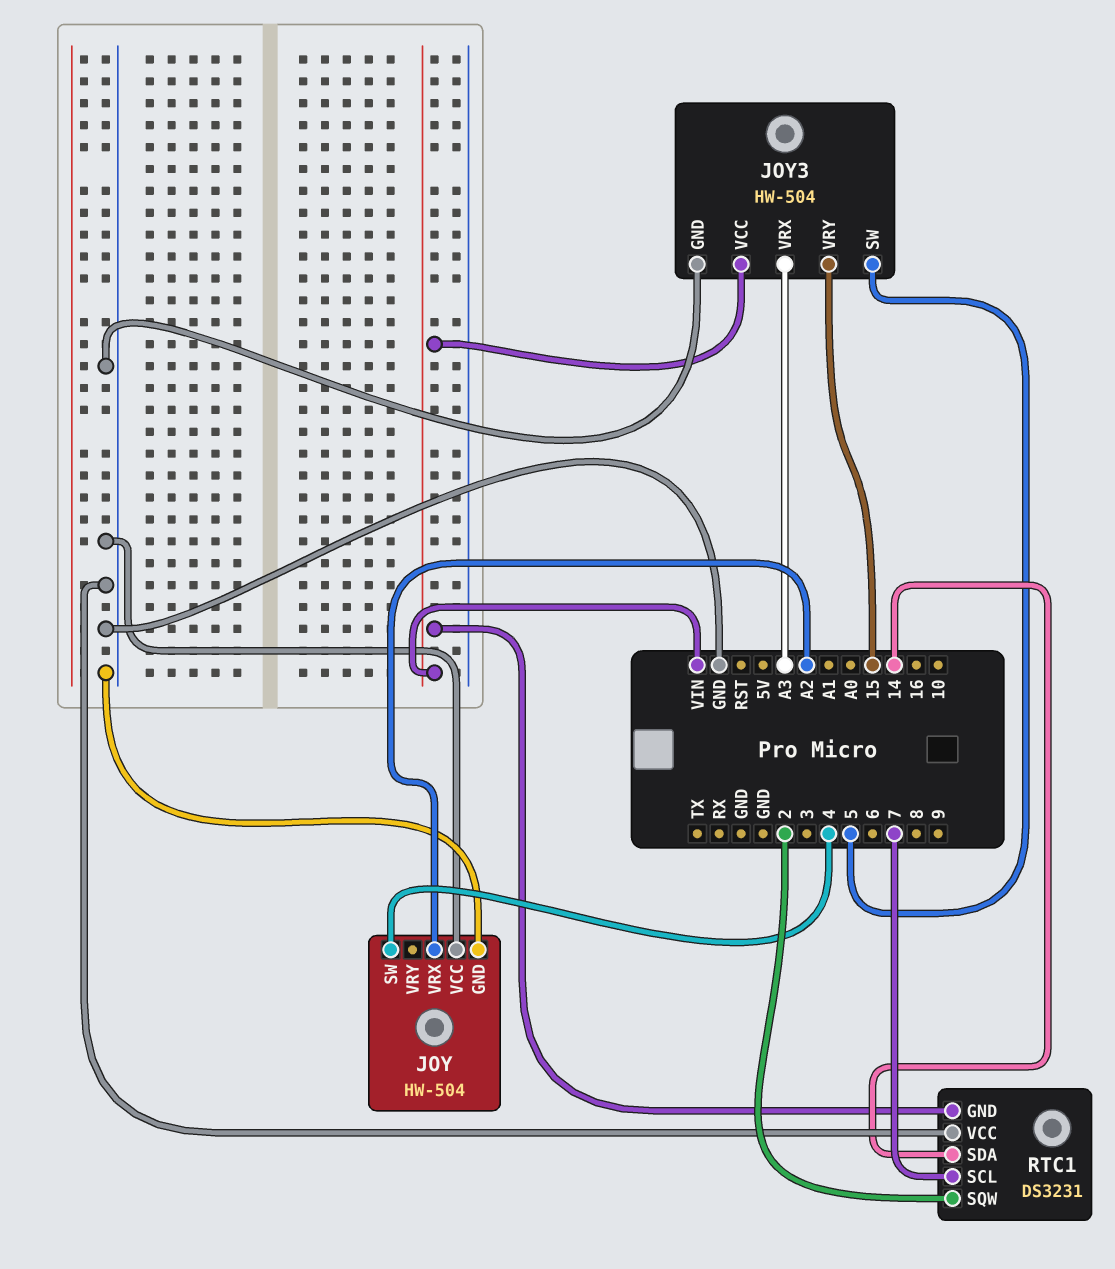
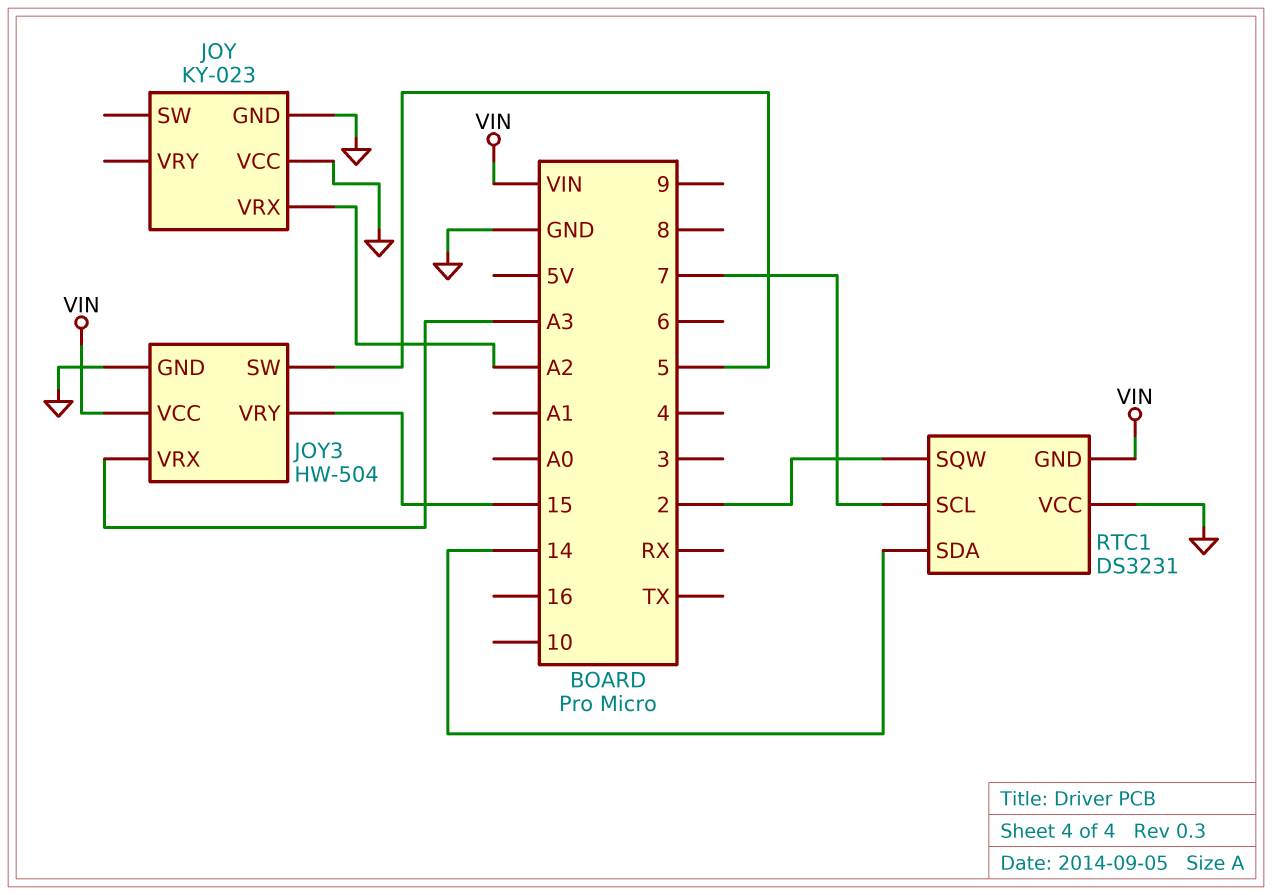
JOY: HW-504 -> KY-023
JOY pin SW: 4 -> none

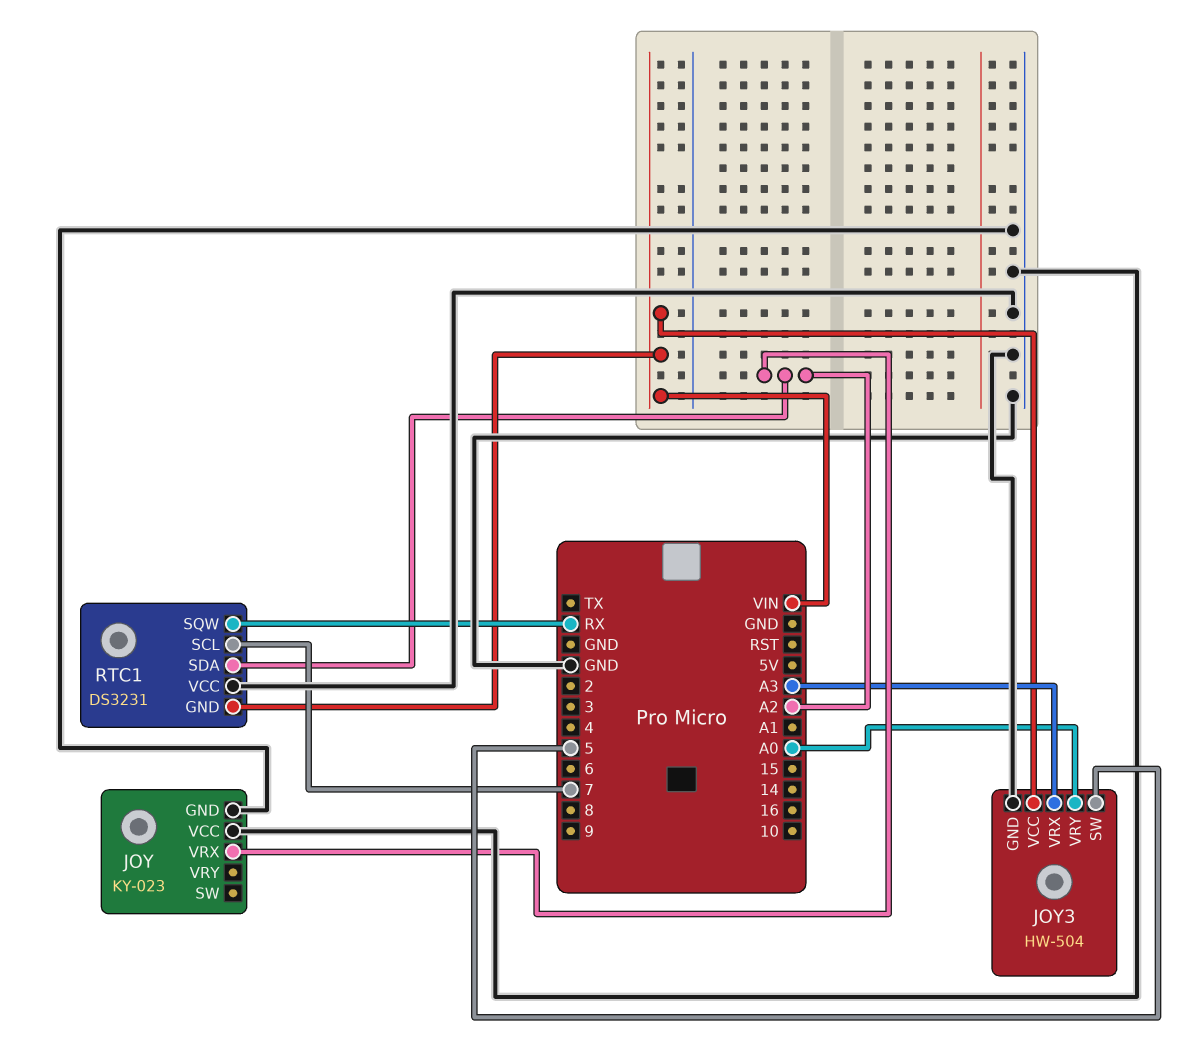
JOY3 pin VRY: 15 -> A0
RTC1 pin SDA: 14 -> A2
RTC1 pin SQW: 2 -> RX

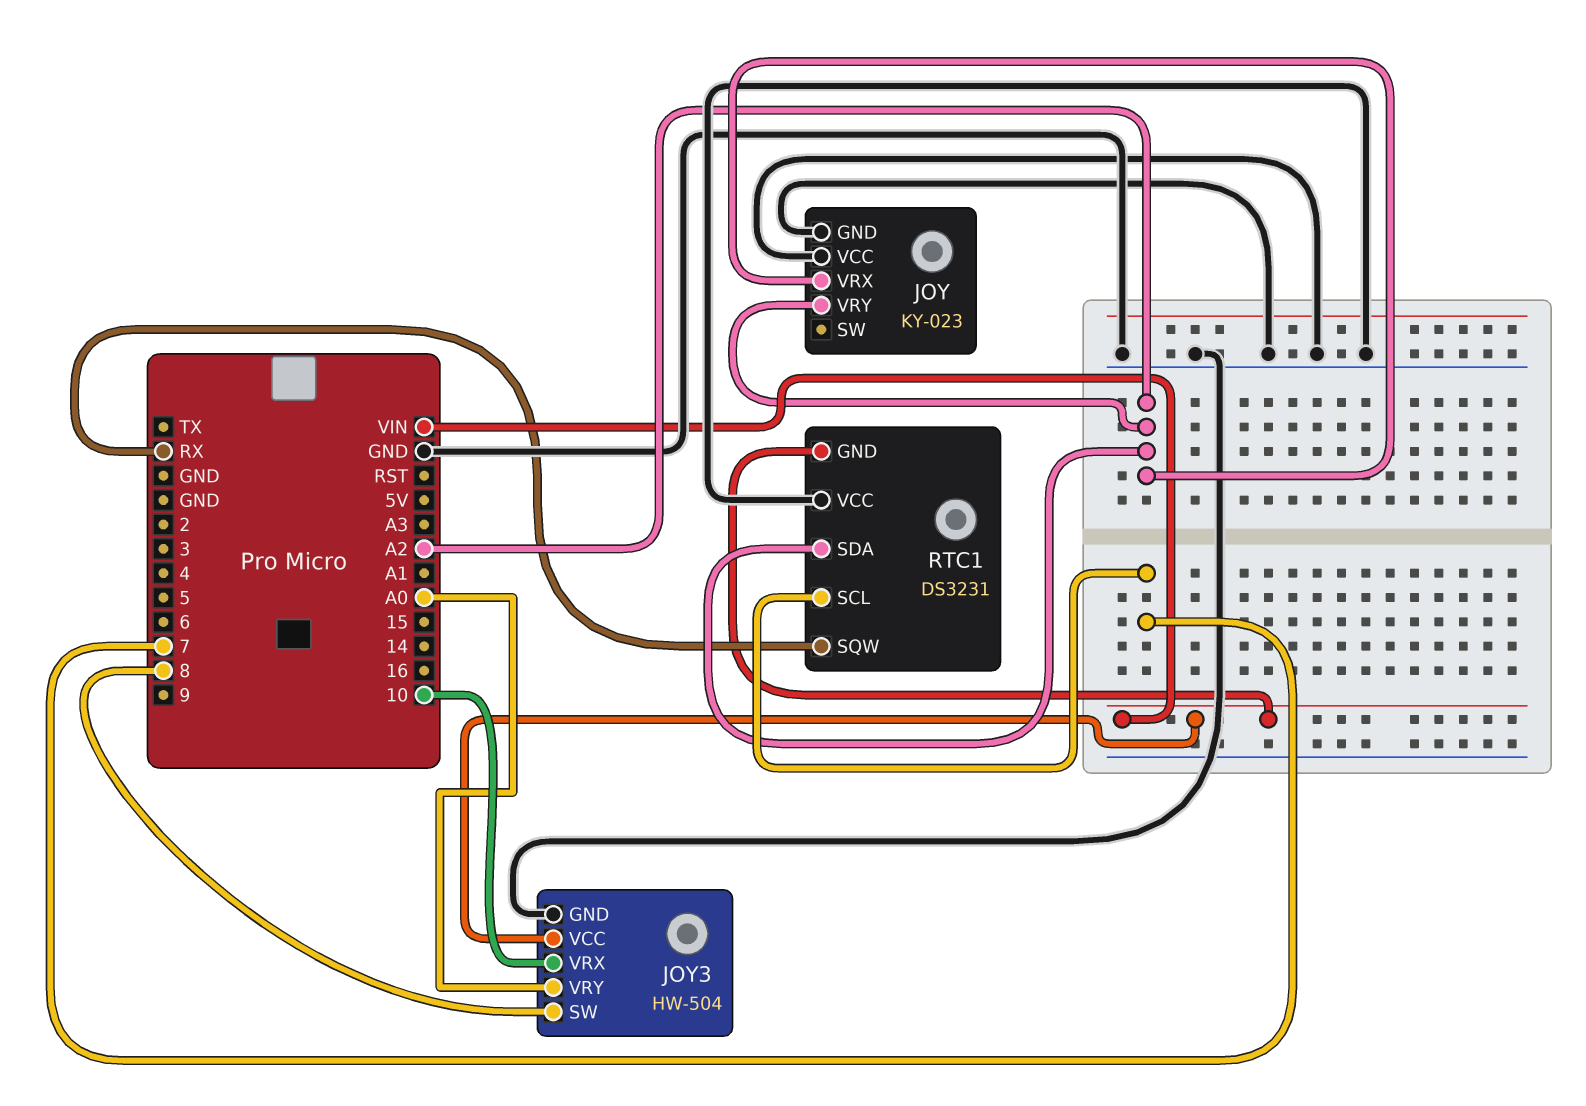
JOY pin VRY: none -> A2
JOY3 pin SW: 5 -> 8
JOY3 pin VRX: A3 -> 10

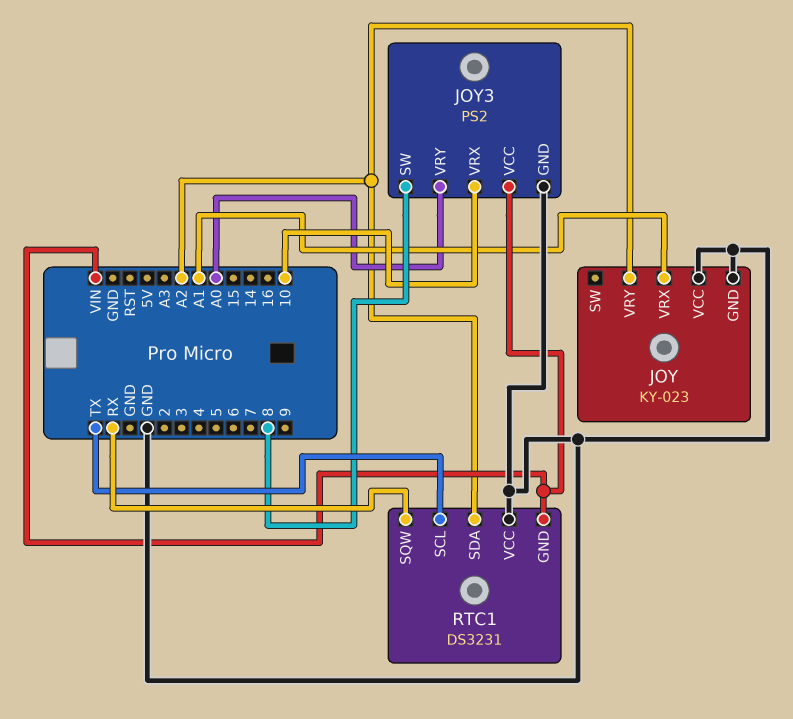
JOY pin VRX: A2 -> A1
JOY3: HW-504 -> PS2
RTC1 pin SCL: 7 -> TX

